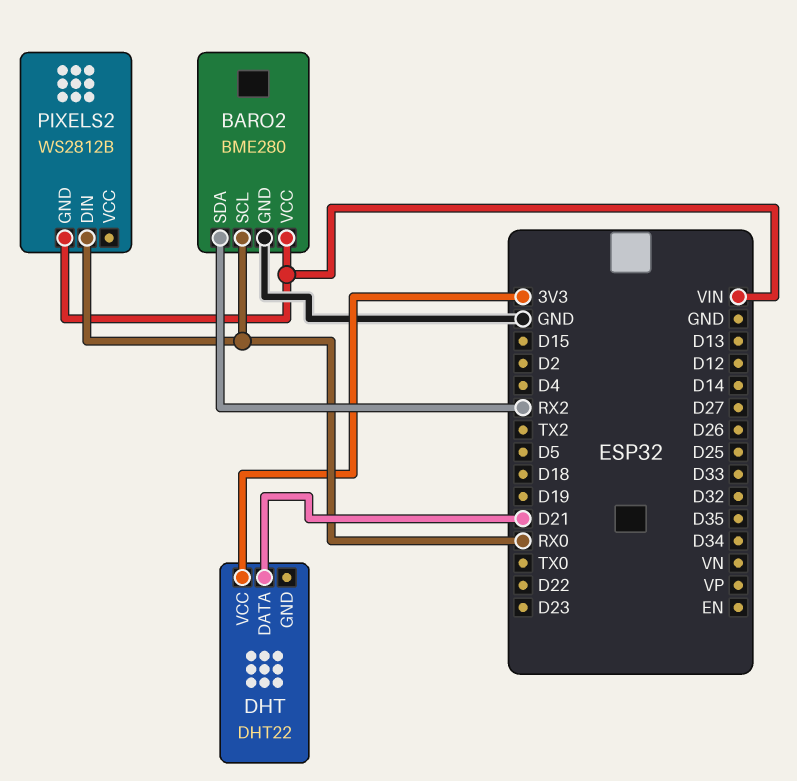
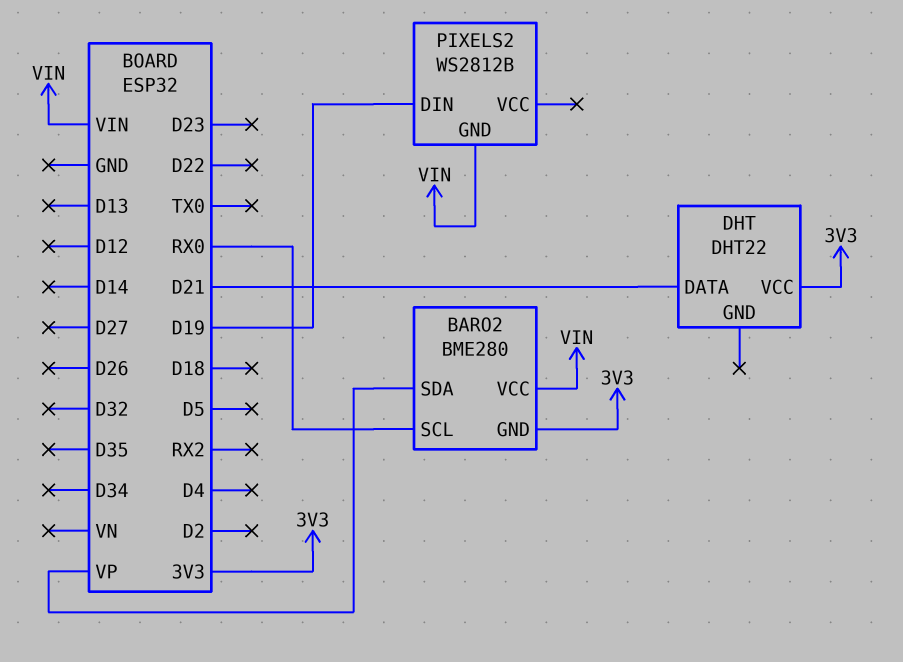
BARO2 pin GND: GND -> 3V3
BARO2 pin SDA: RX2 -> VP
PIXELS2 pin DIN: RX0 -> D19

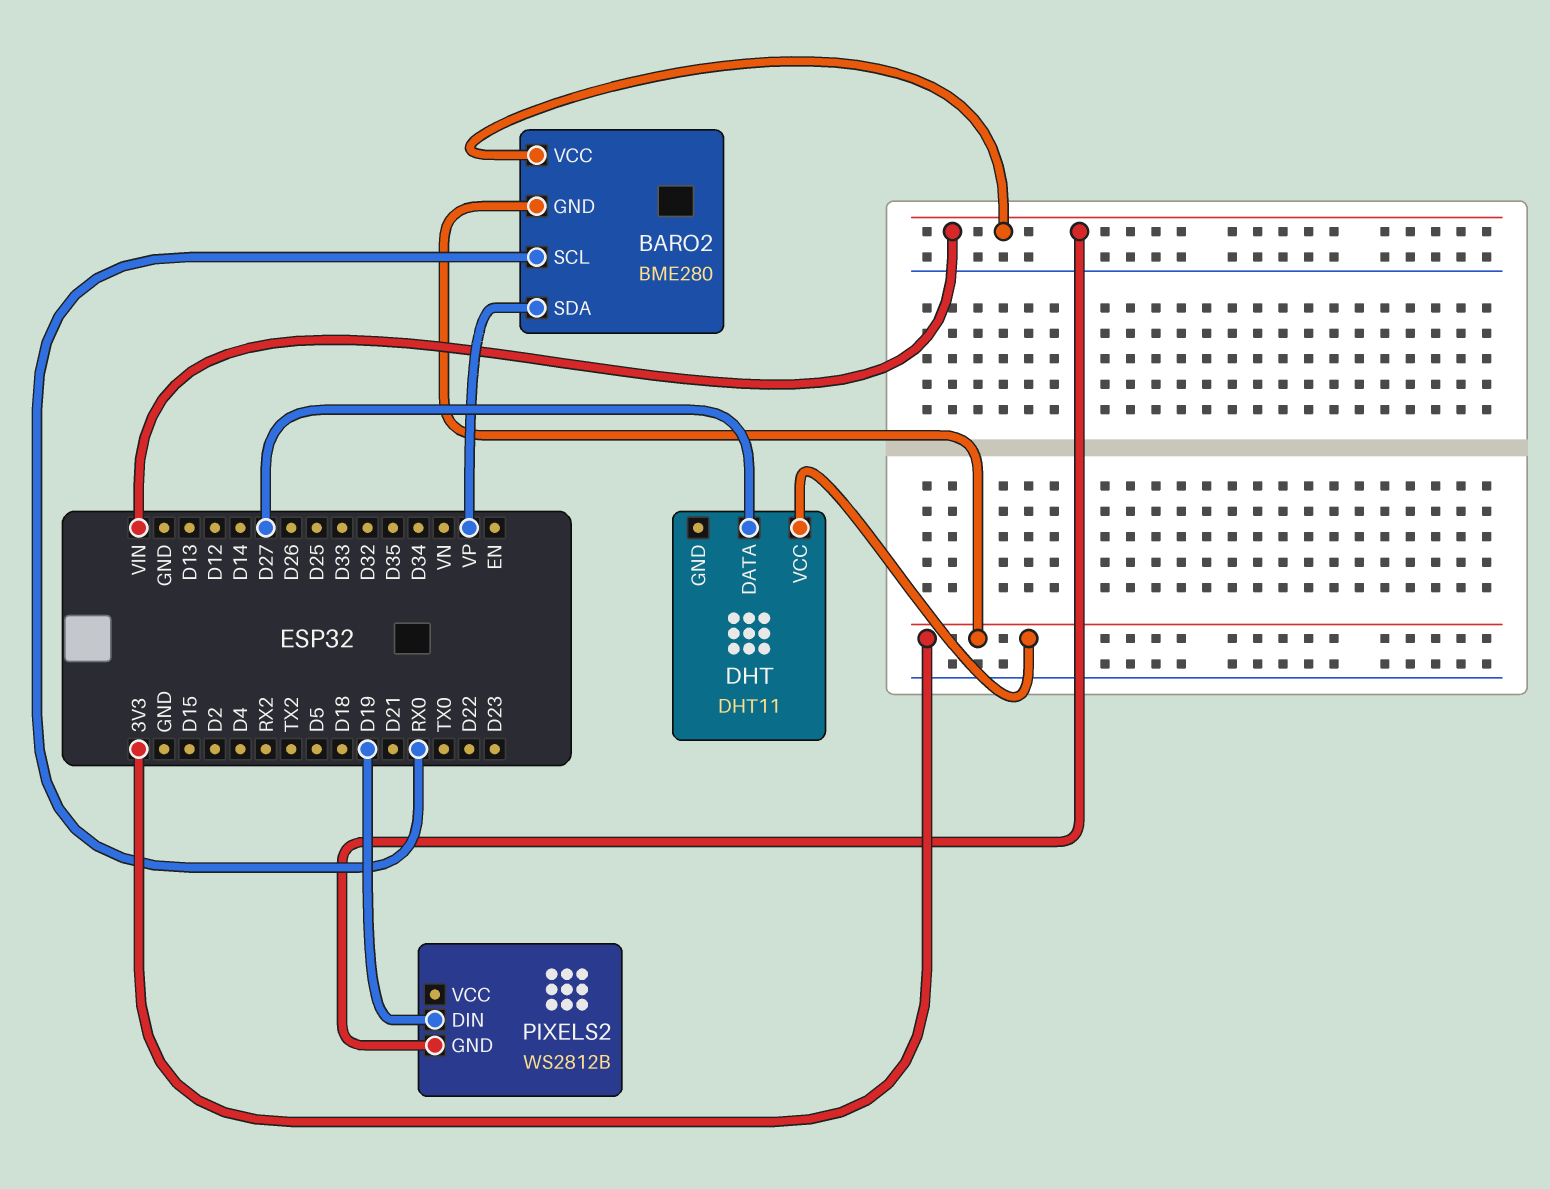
DHT: DHT22 -> DHT11
DHT pin DATA: D21 -> D27

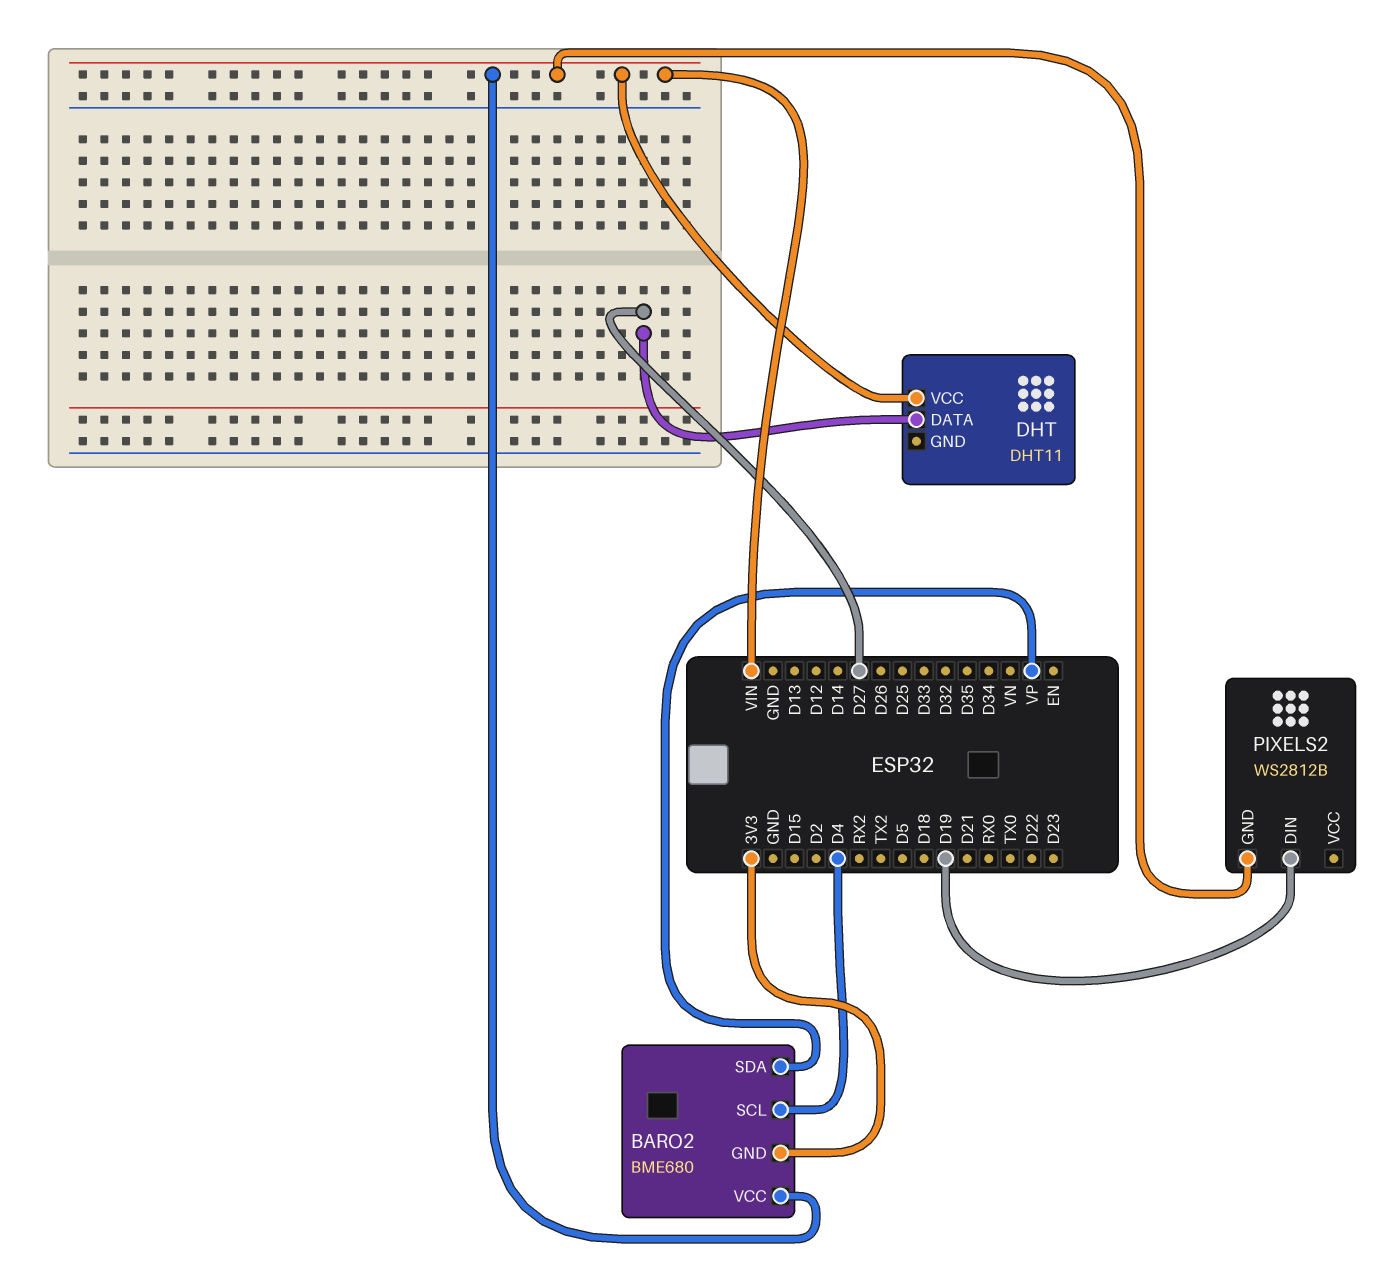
BARO2: BME280 -> BME680
BARO2 pin SCL: RX0 -> D4
DHT pin VCC: 3V3 -> VIN

